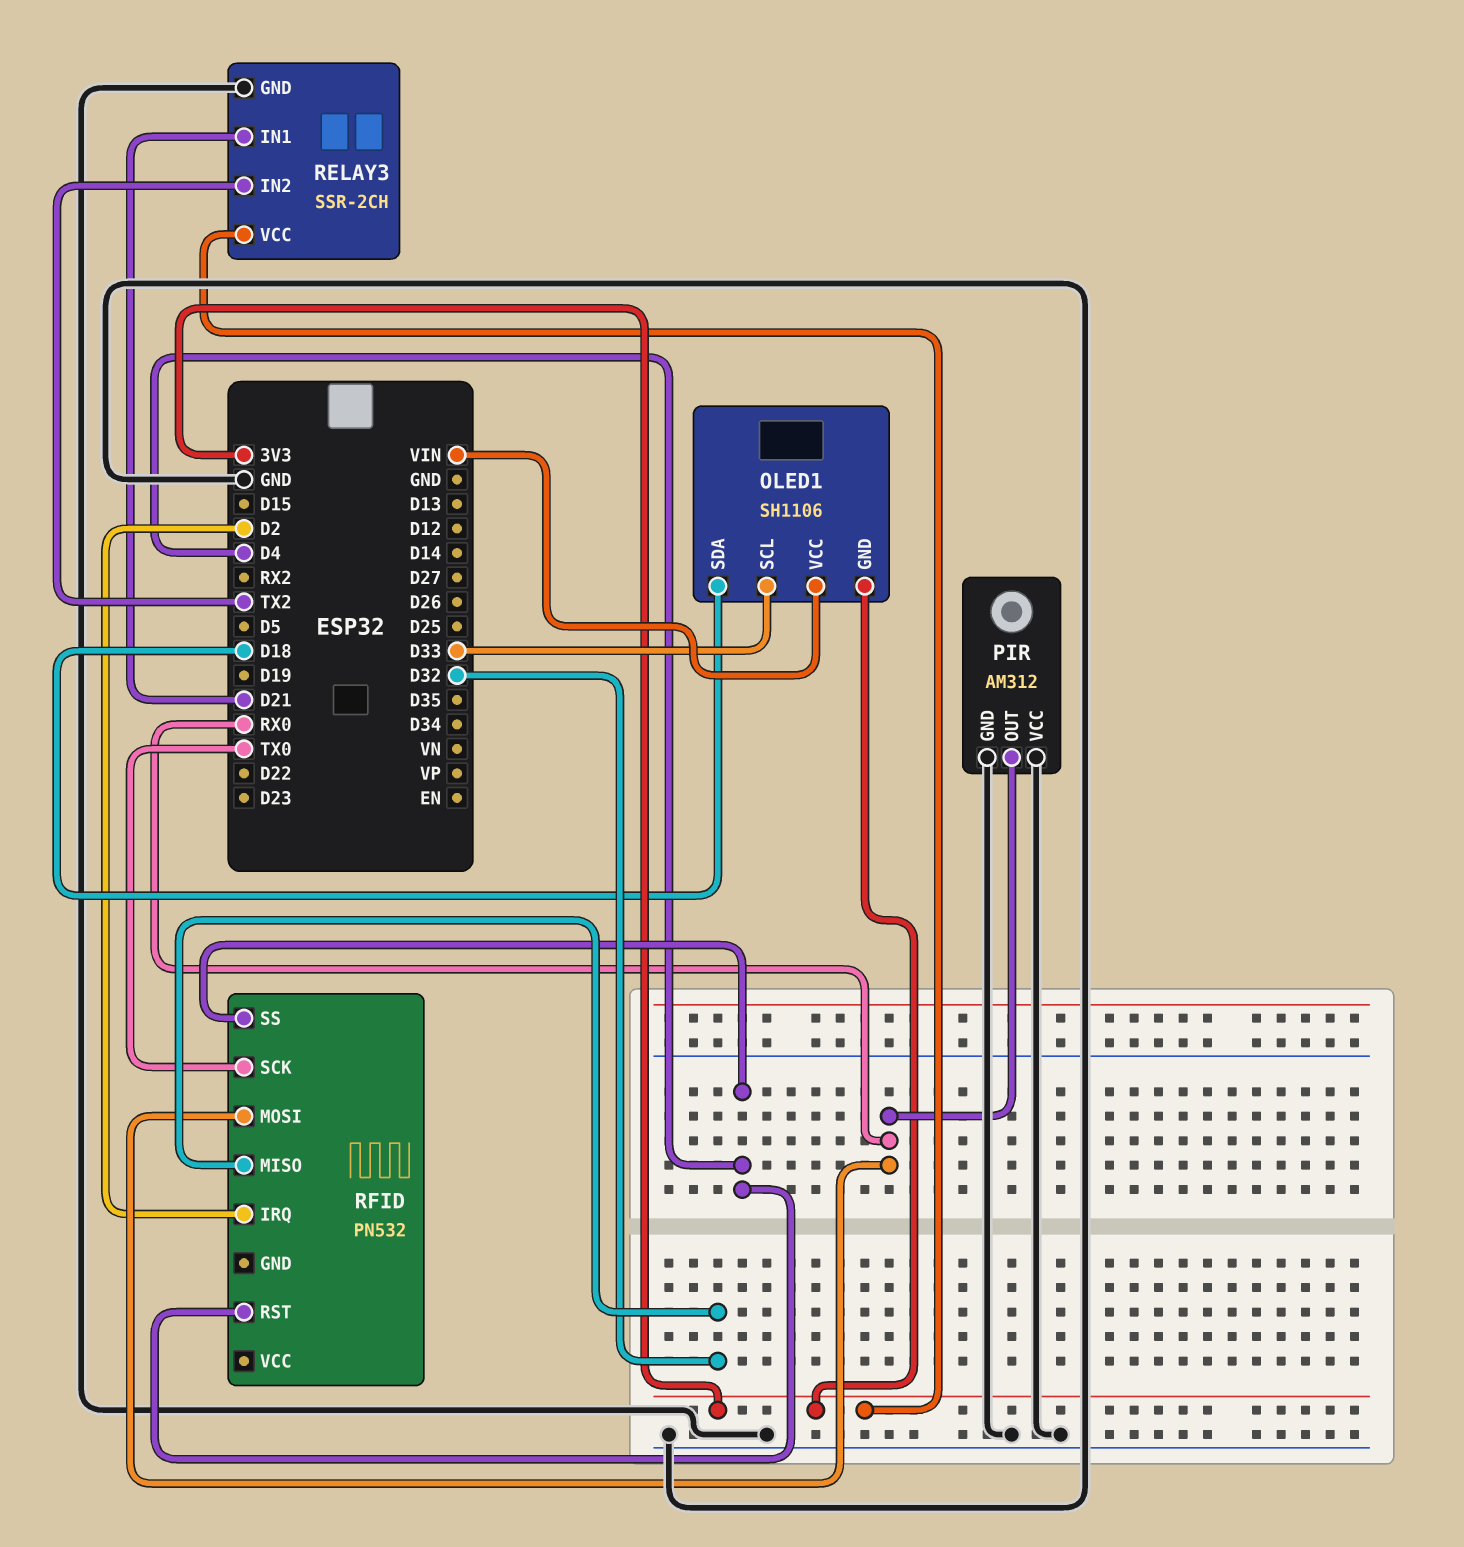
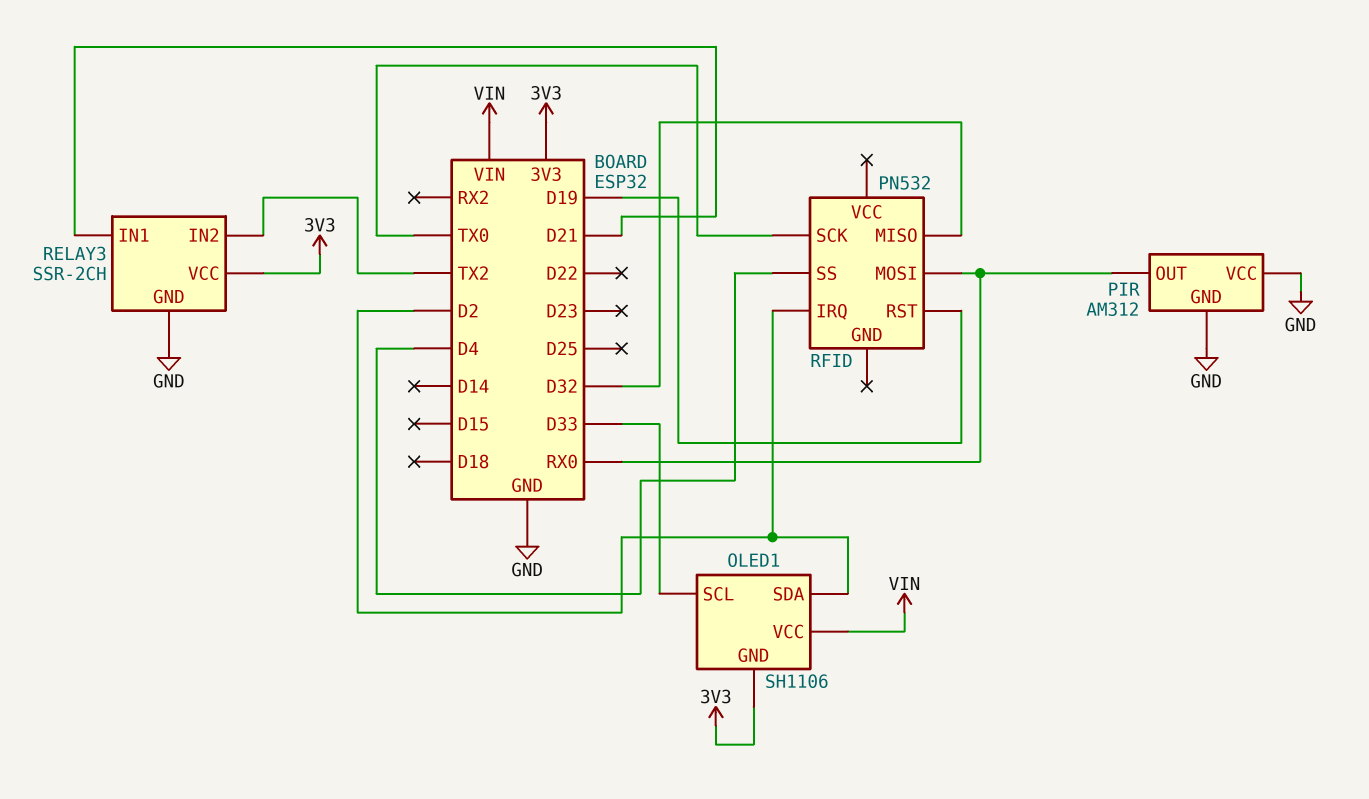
OLED1 pin SDA: D18 -> D2
RFID pin RST: D4 -> D19

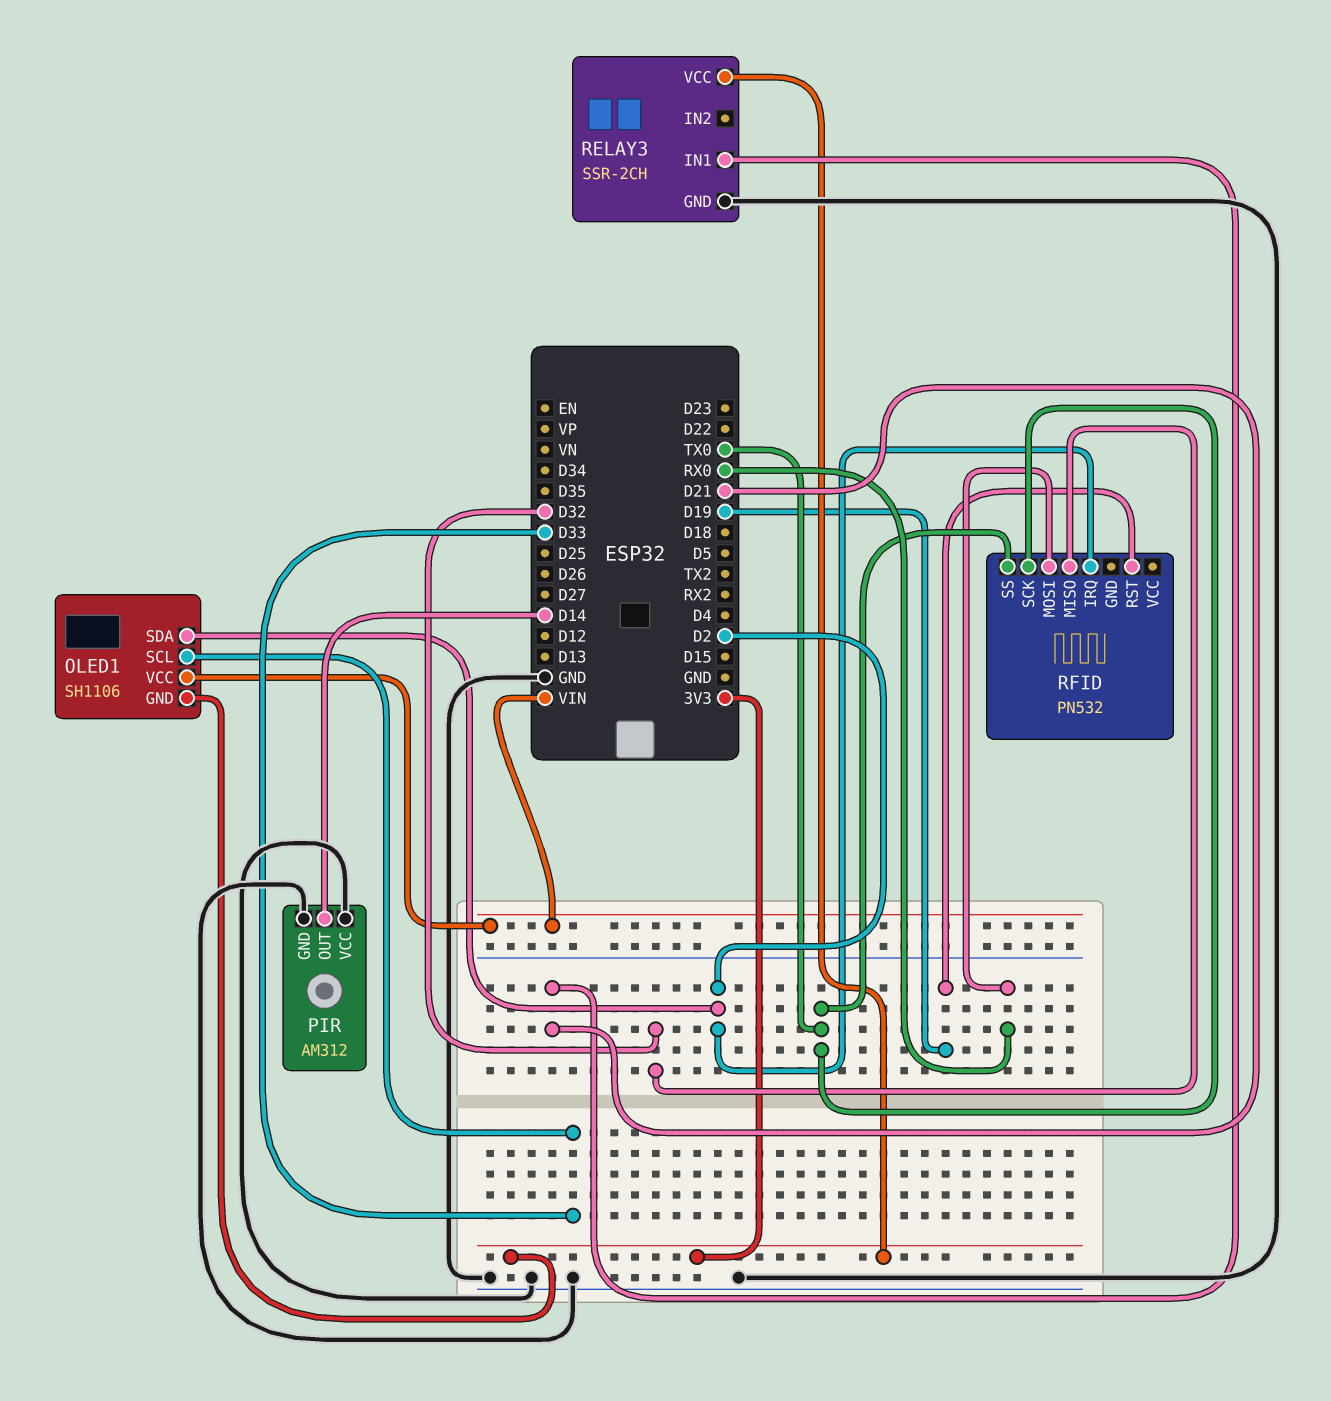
PIR pin OUT: RX0 -> D14
RELAY3 pin IN2: TX2 -> none
RFID pin SS: D4 -> TX0

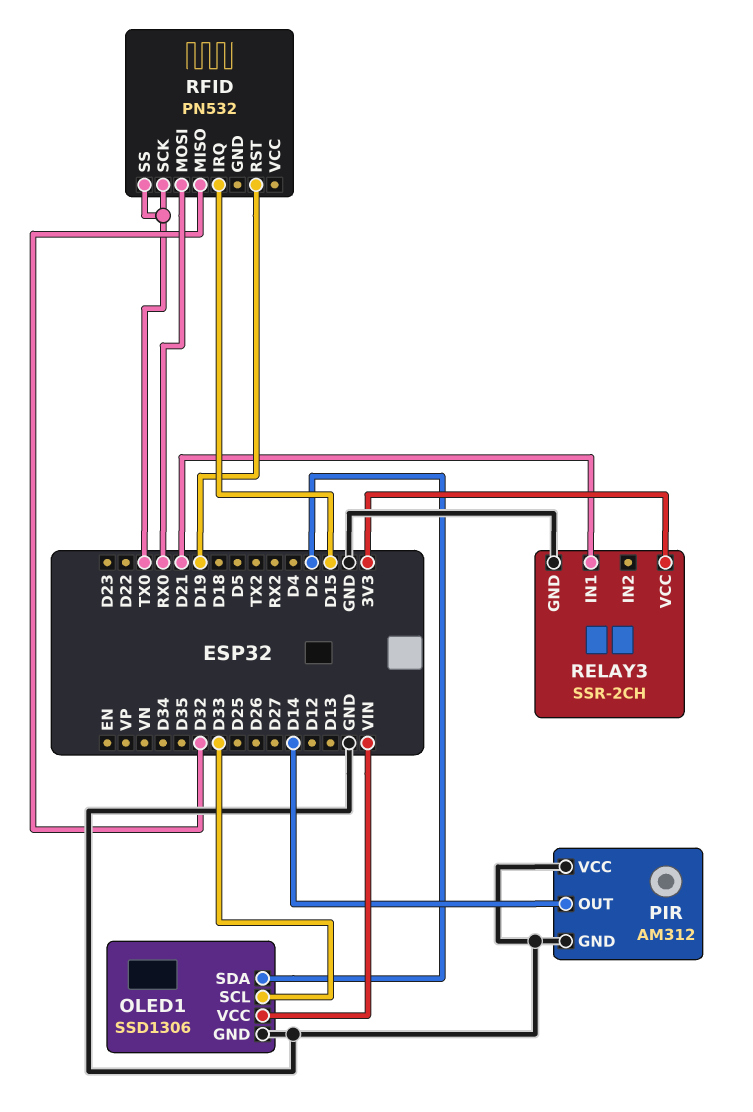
OLED1: SH1106 -> SSD1306
OLED1 pin GND: 3V3 -> GND
RFID pin IRQ: D2 -> D15

